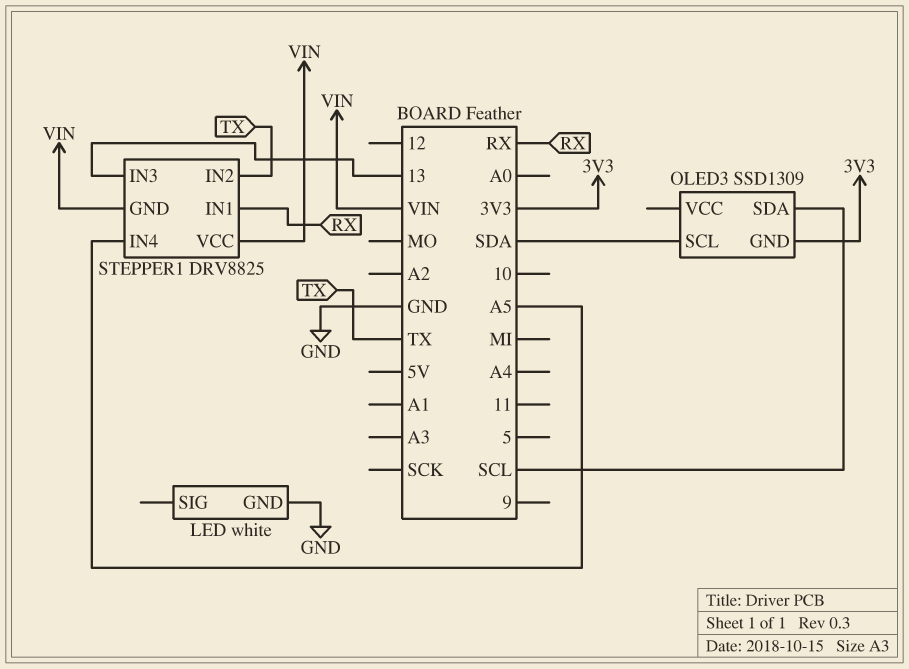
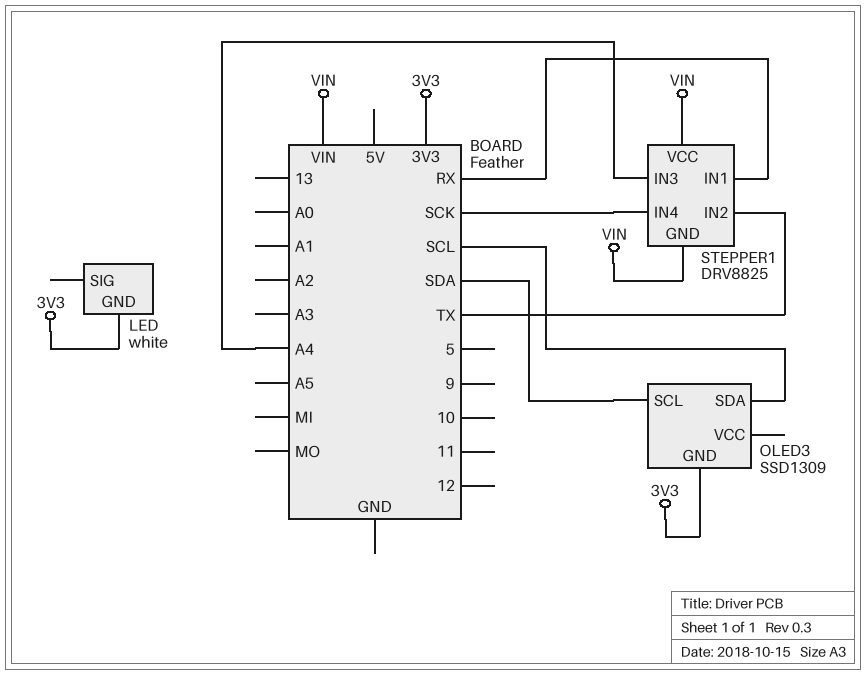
LED pin GND: GND -> 3V3
STEPPER1 pin IN3: 13 -> A4
STEPPER1 pin IN4: A5 -> SCK

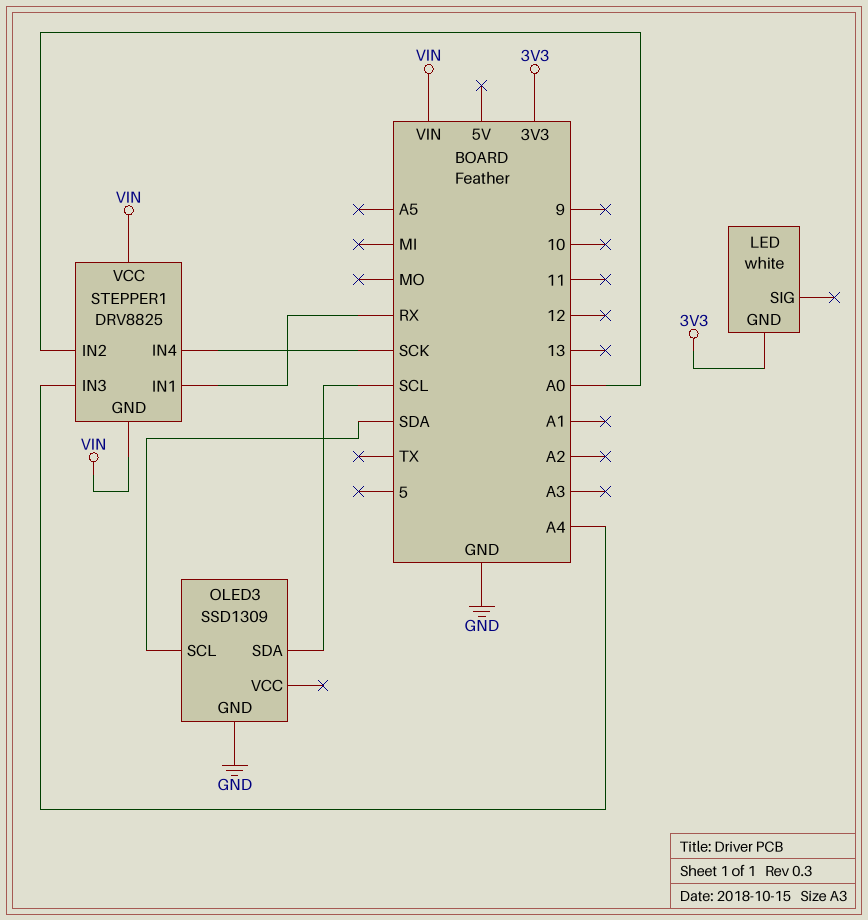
OLED3 pin GND: 3V3 -> GND
STEPPER1 pin IN2: TX -> A0

